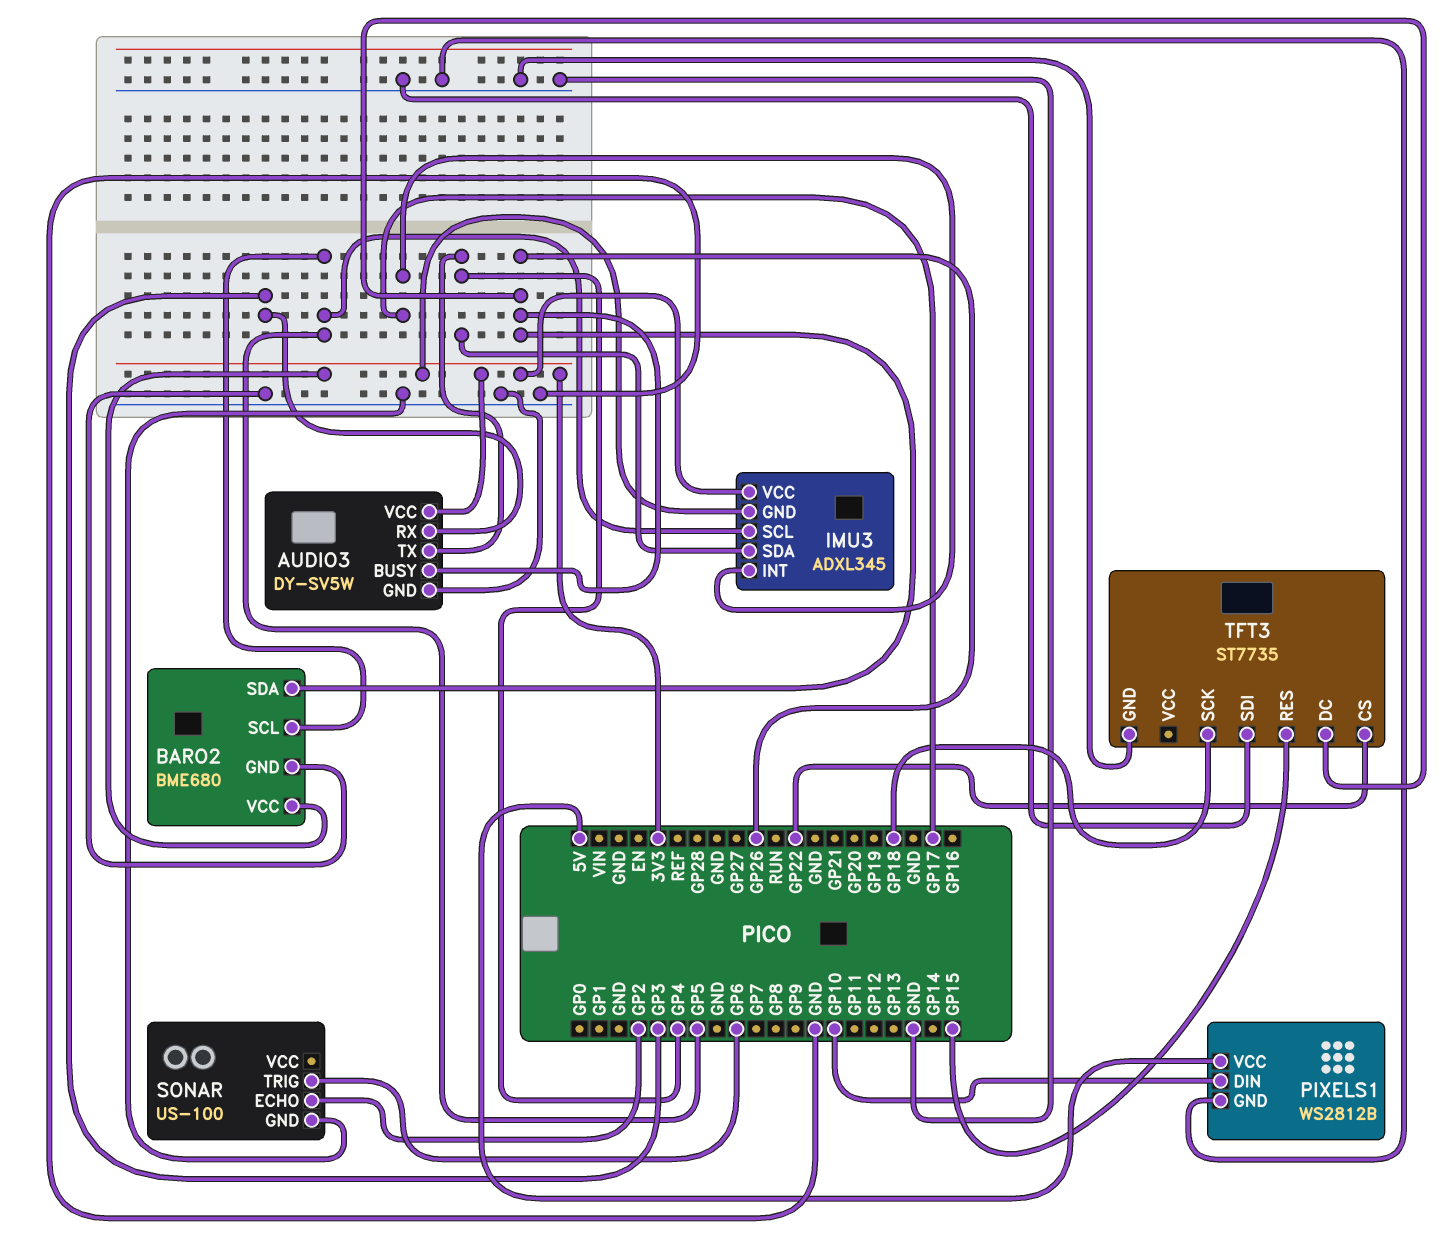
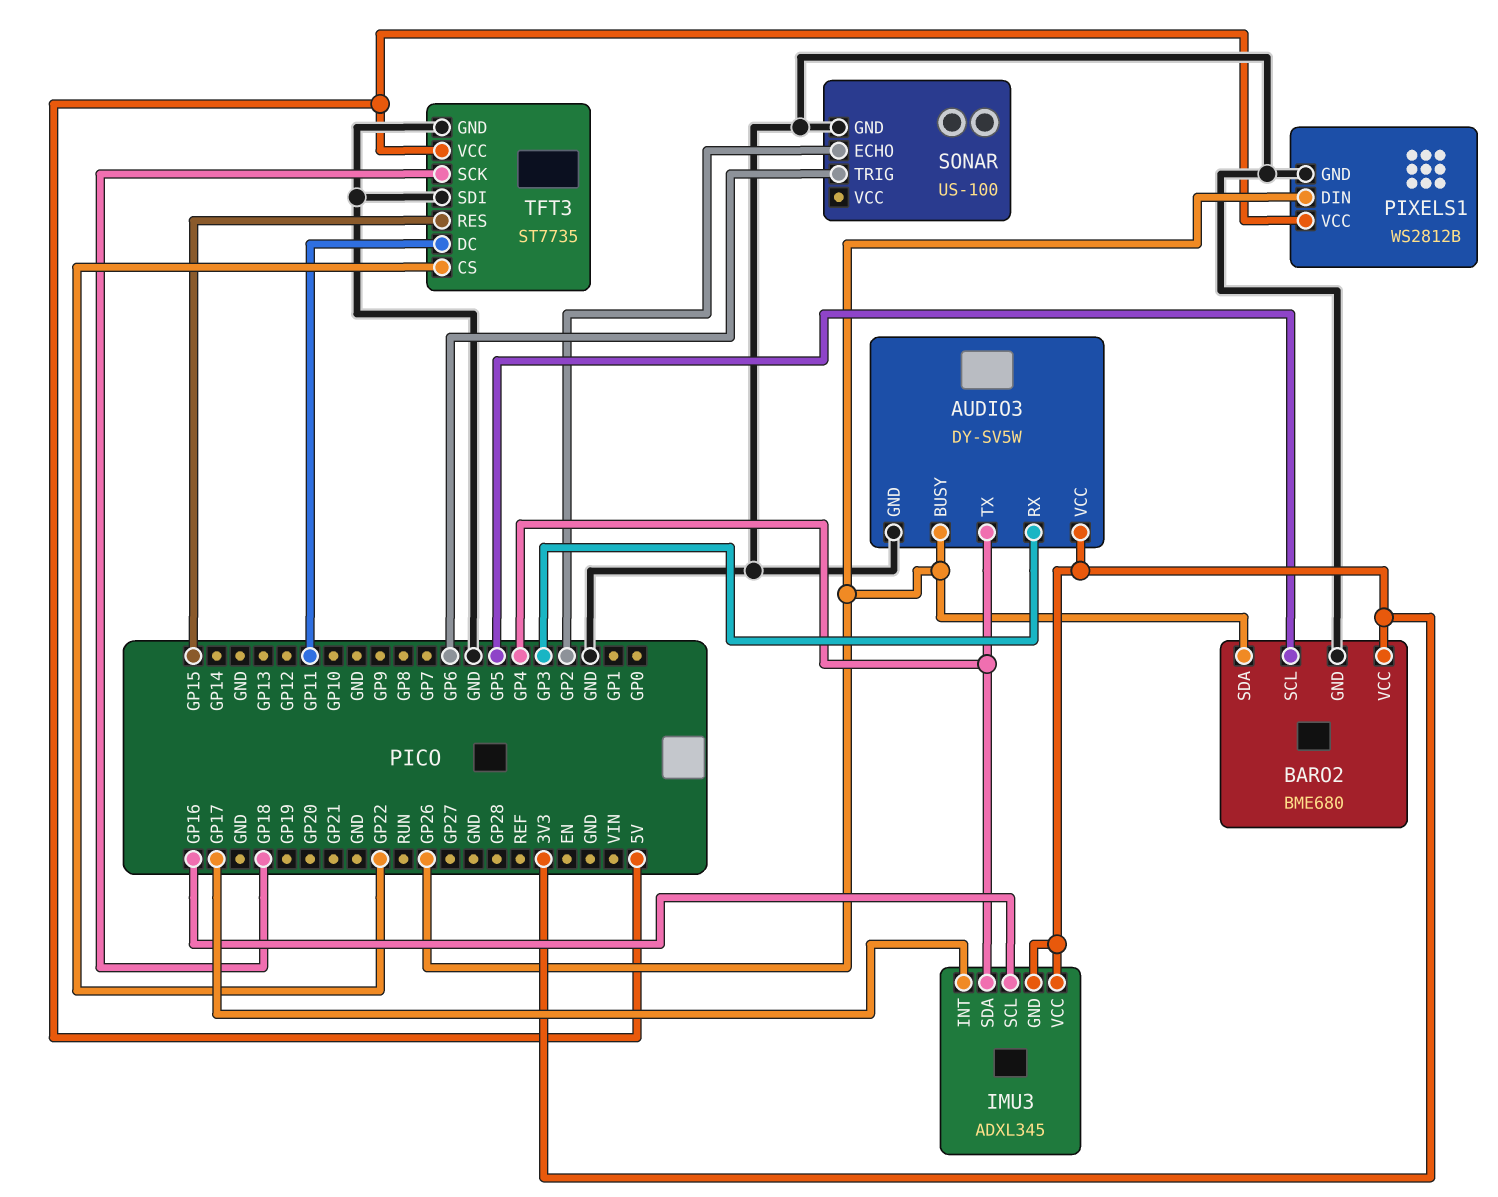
IMU3 pin SCL: GP5 -> GP16
PIXELS1 pin DIN: GP10 -> GP26
TFT3 pin DC: GP26 -> GP11
TFT3 pin VCC: none -> 5V

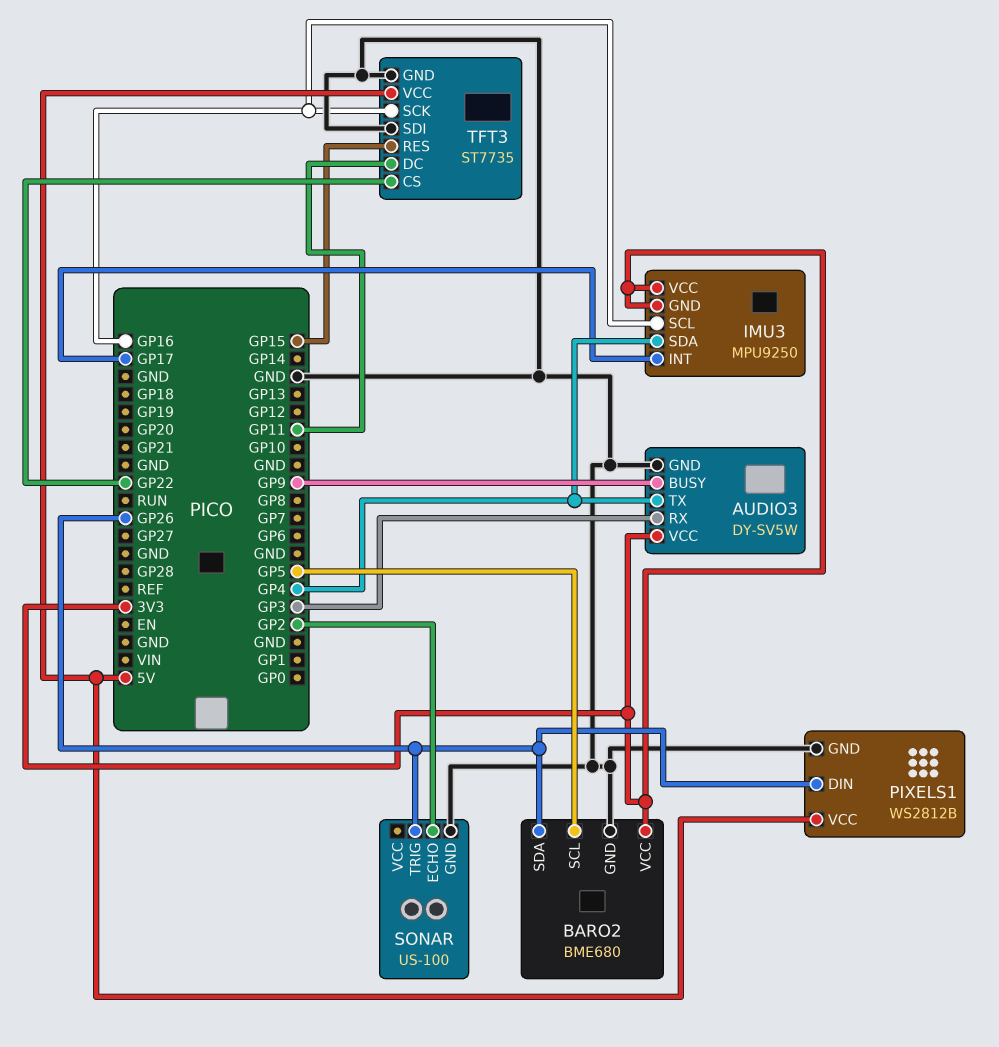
AUDIO3 pin BUSY: GP26 -> GP9
IMU3: ADXL345 -> MPU9250
SONAR pin TRIG: GP6 -> GP26
TFT3 pin SCK: GP18 -> GP16

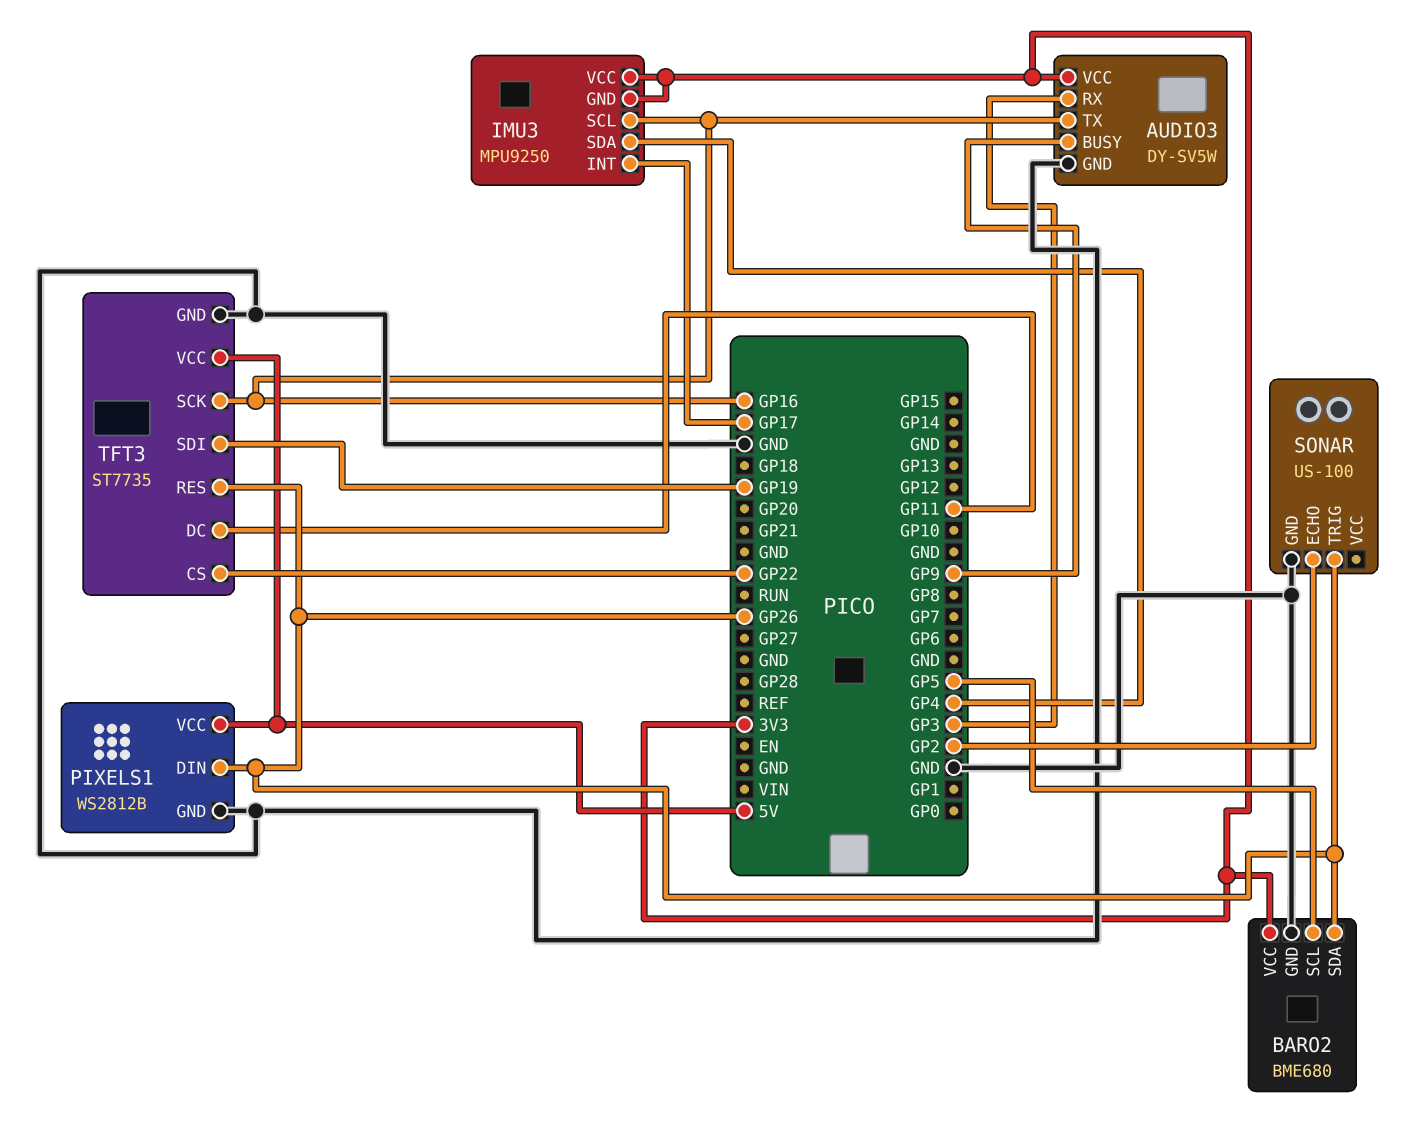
AUDIO3 pin TX: GP4 -> GP16
TFT3 pin RES: GP15 -> GP26
TFT3 pin SDI: GND -> GP19

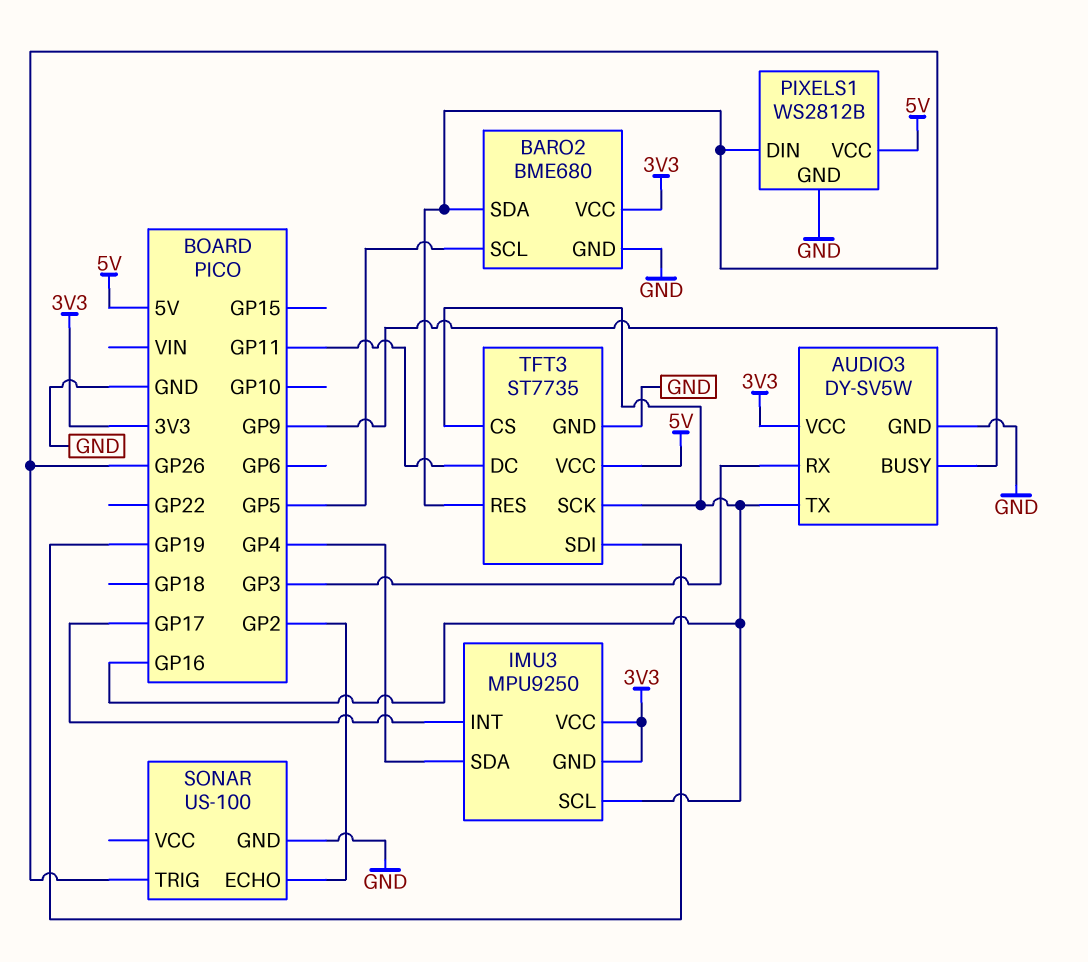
TFT3 pin CS: GP22 -> GP16

